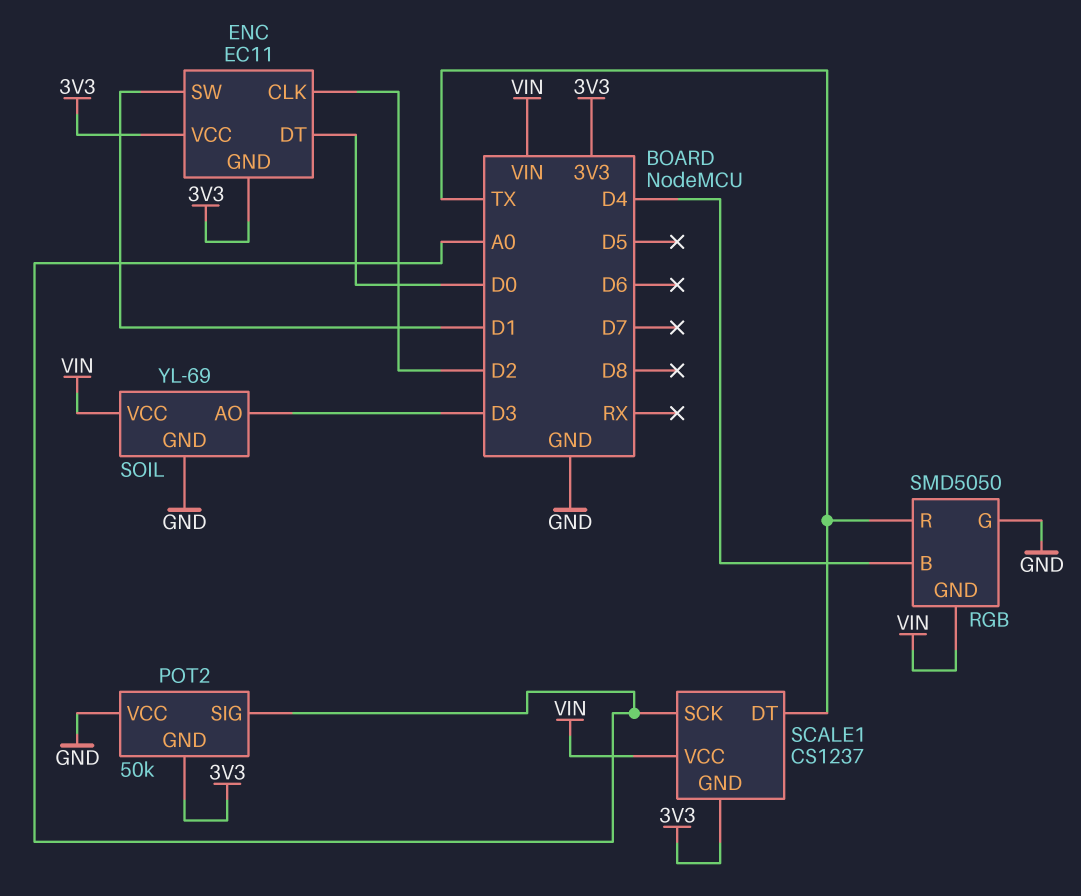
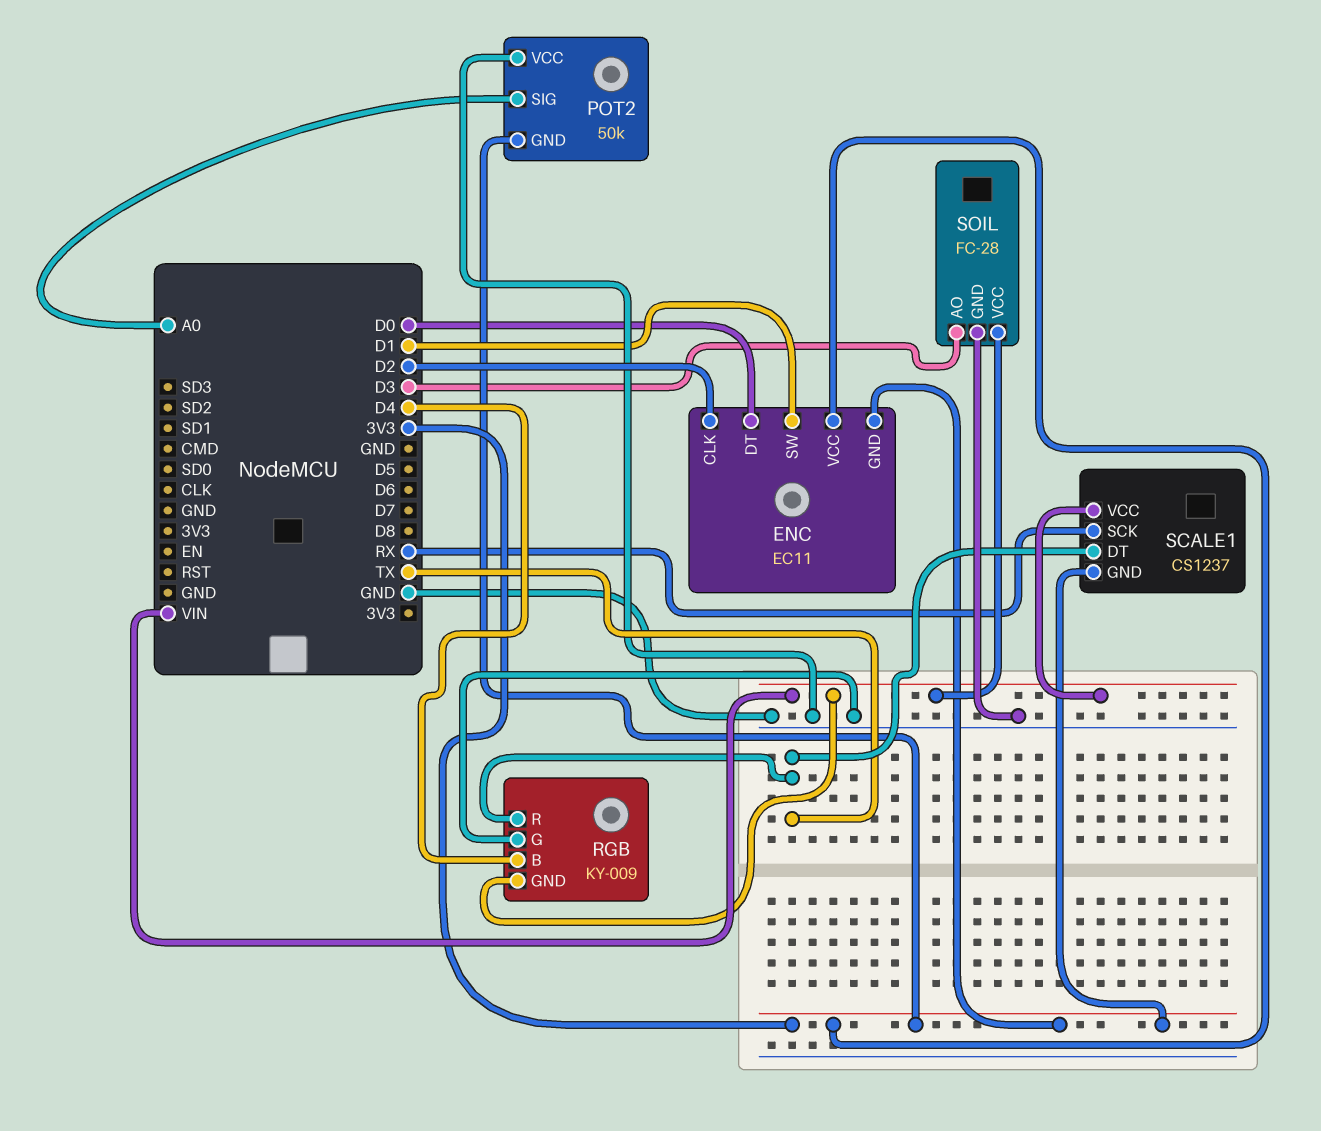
RGB: SMD5050 -> KY-009
SCALE1 pin SCK: A0 -> RX
SOIL: YL-69 -> FC-28

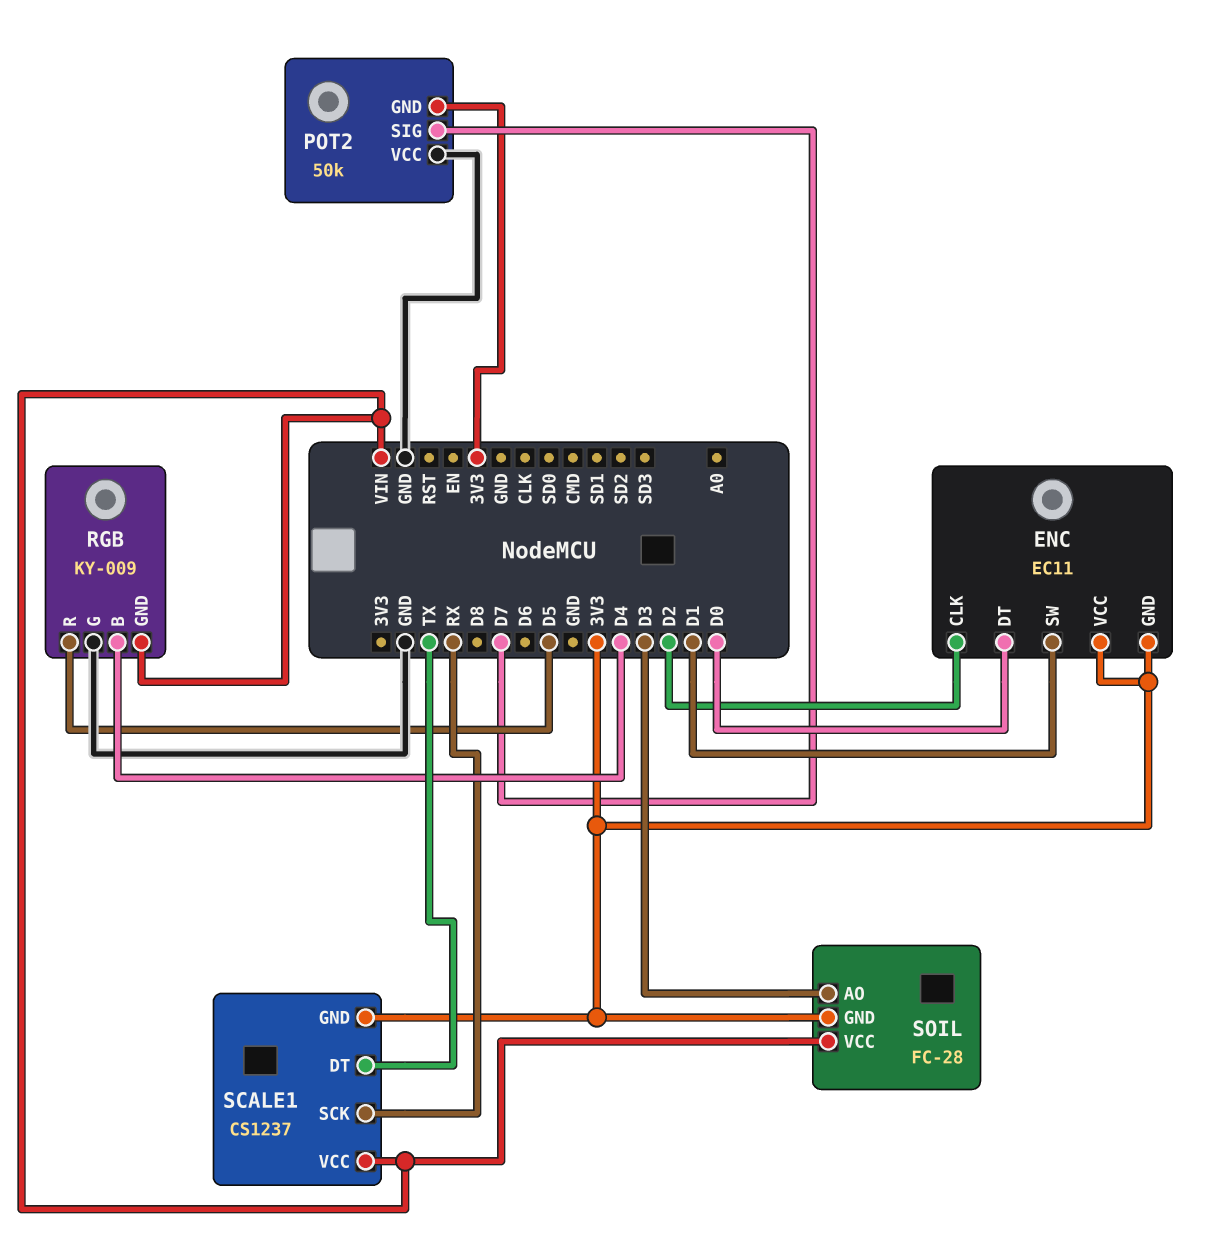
POT2 pin SIG: A0 -> D7
RGB pin R: TX -> D5
SOIL pin GND: GND -> 3V3

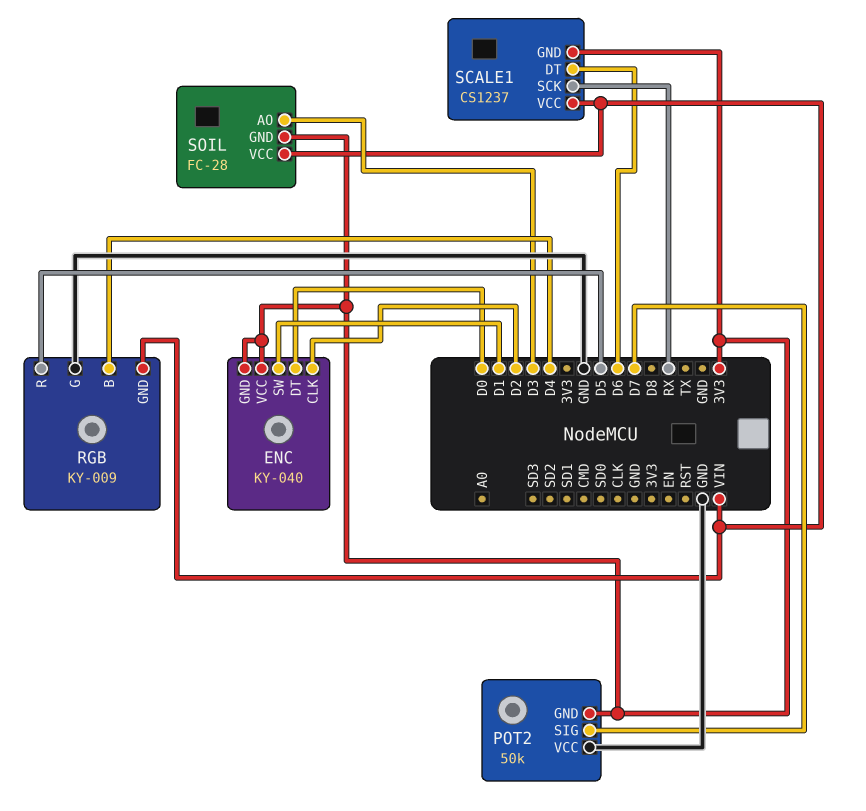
ENC: EC11 -> KY-040
SCALE1 pin DT: TX -> D6

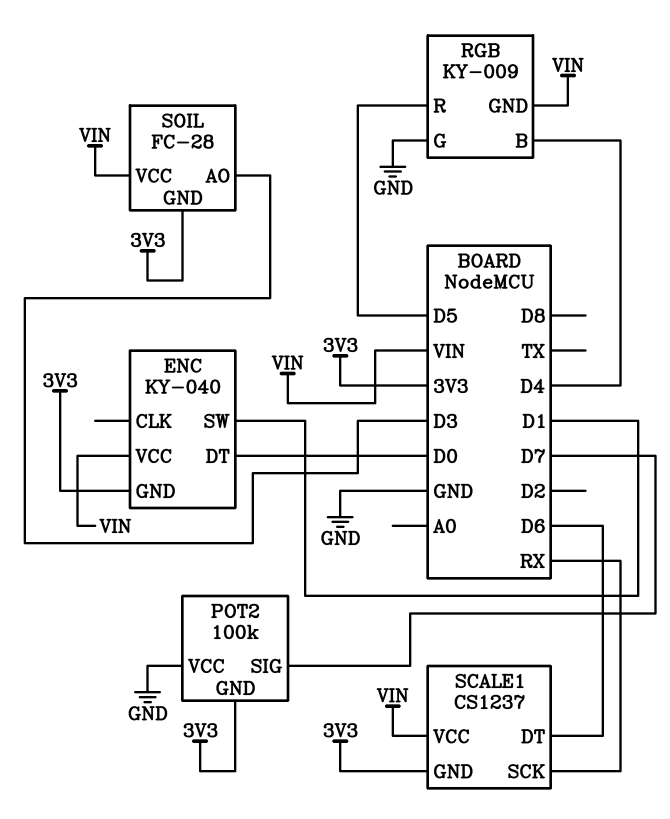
ENC pin CLK: D2 -> none
ENC pin VCC: 3V3 -> VIN
POT2: 50k -> 100k

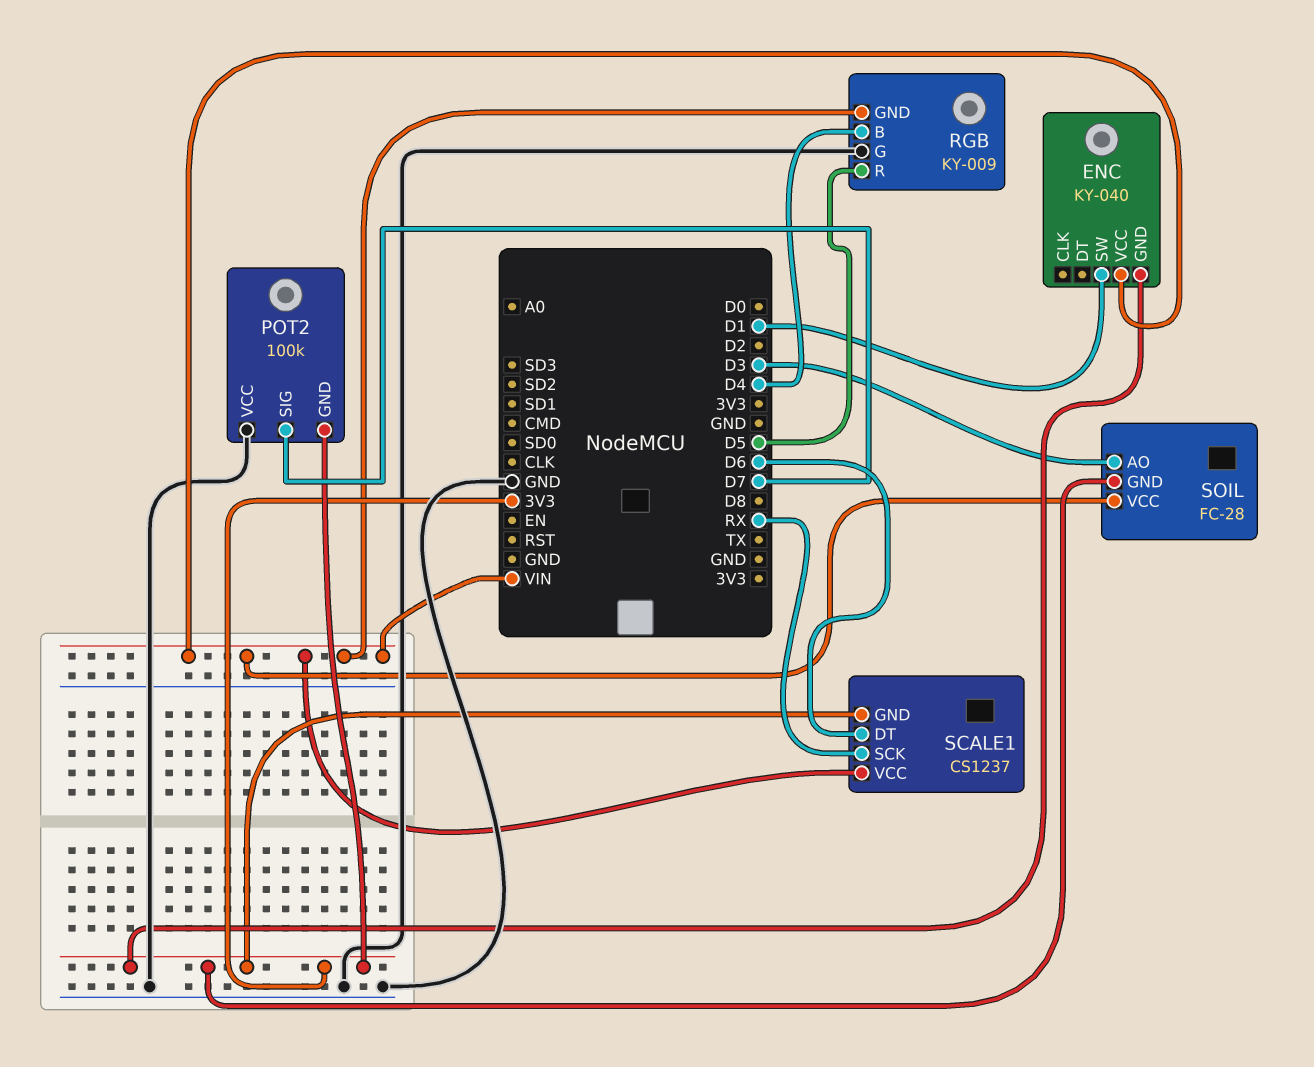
ENC pin DT: D0 -> none

